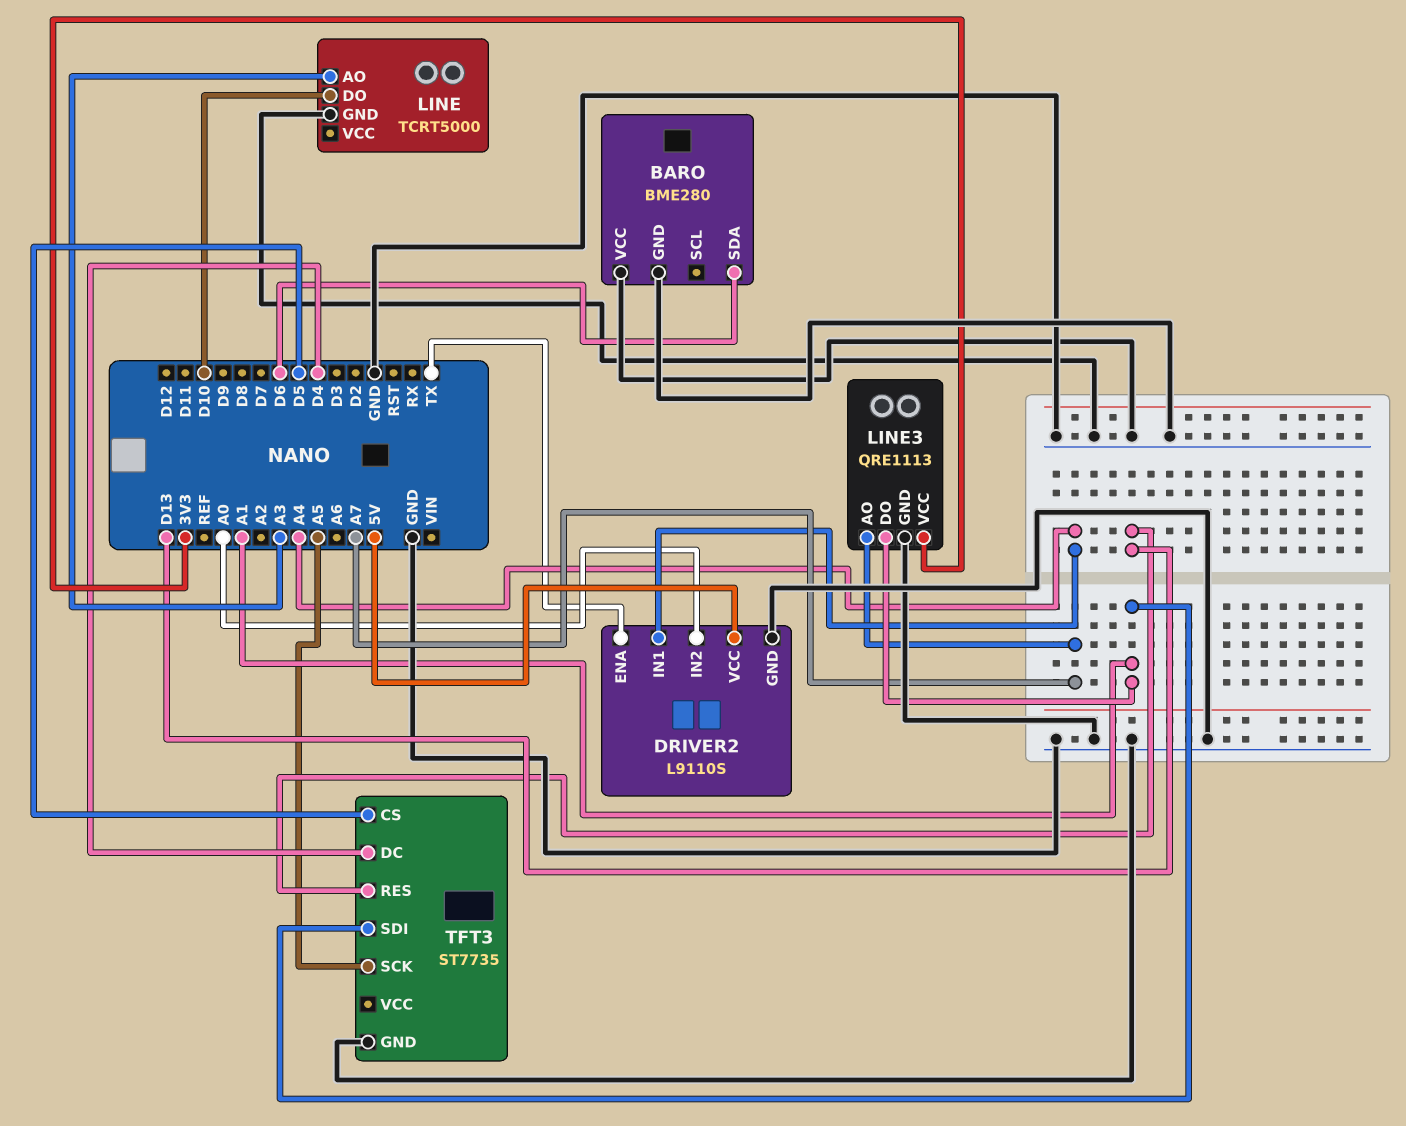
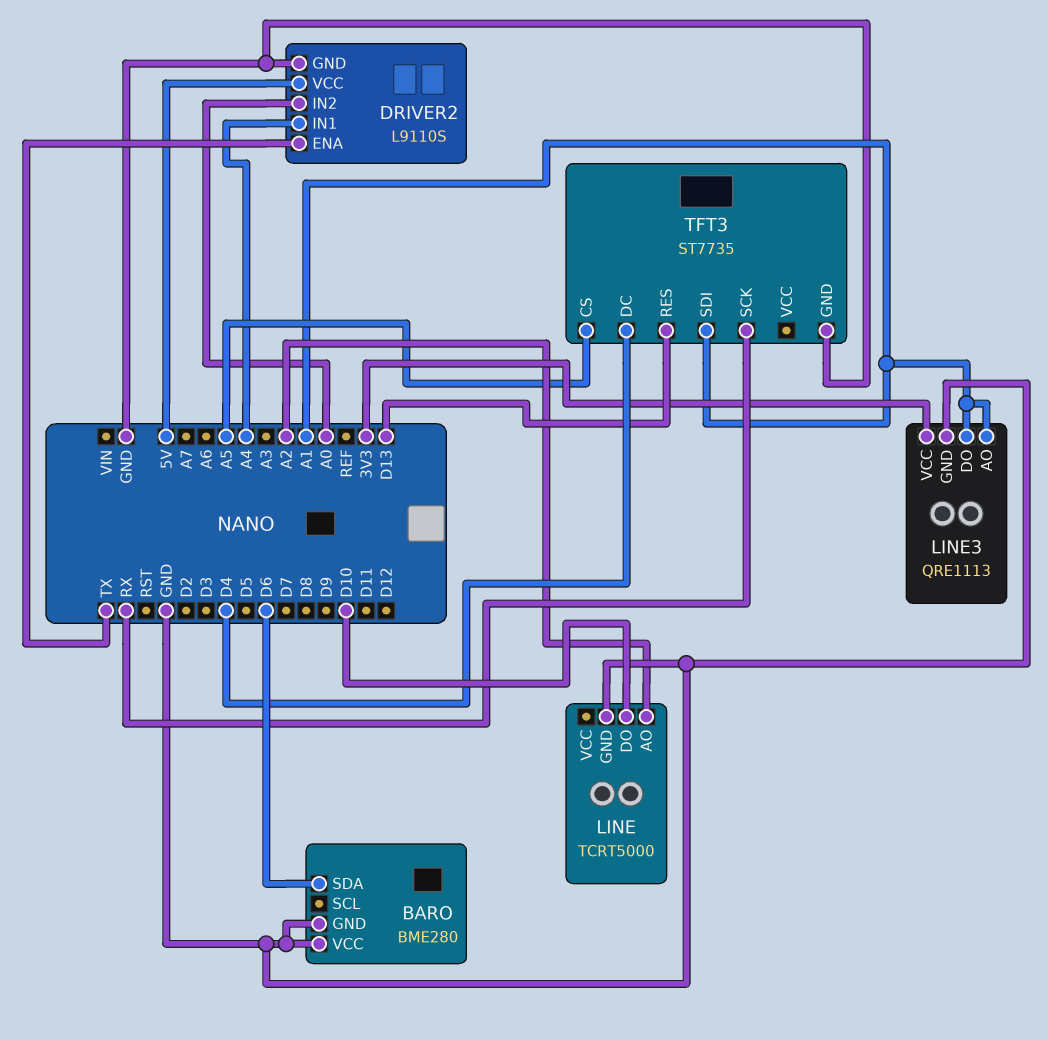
LINE pin AO: A3 -> A2
LINE3 pin AO: A7 -> A1
TFT3 pin CS: D5 -> A5
TFT3 pin SCK: A5 -> RX

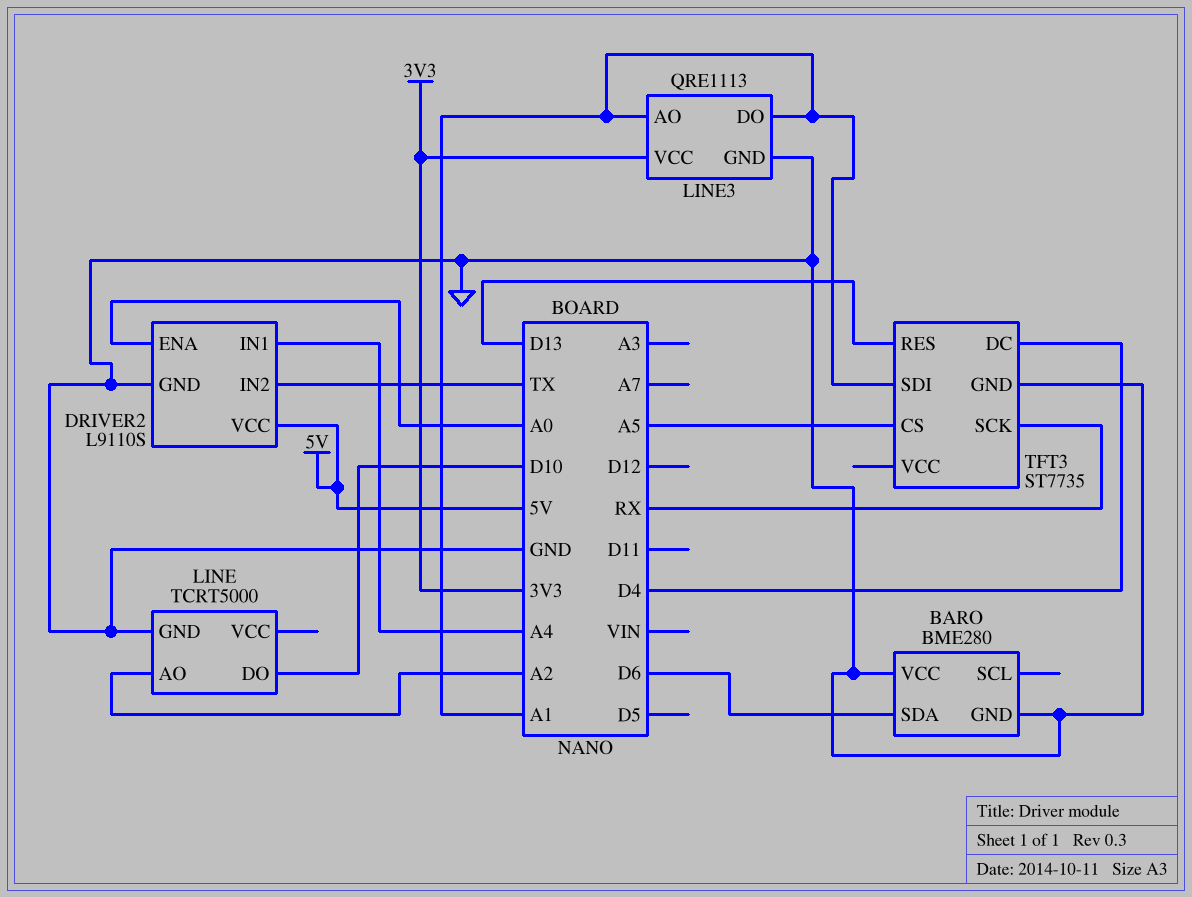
DRIVER2 pin ENA: TX -> A0
DRIVER2 pin IN2: A0 -> TX

